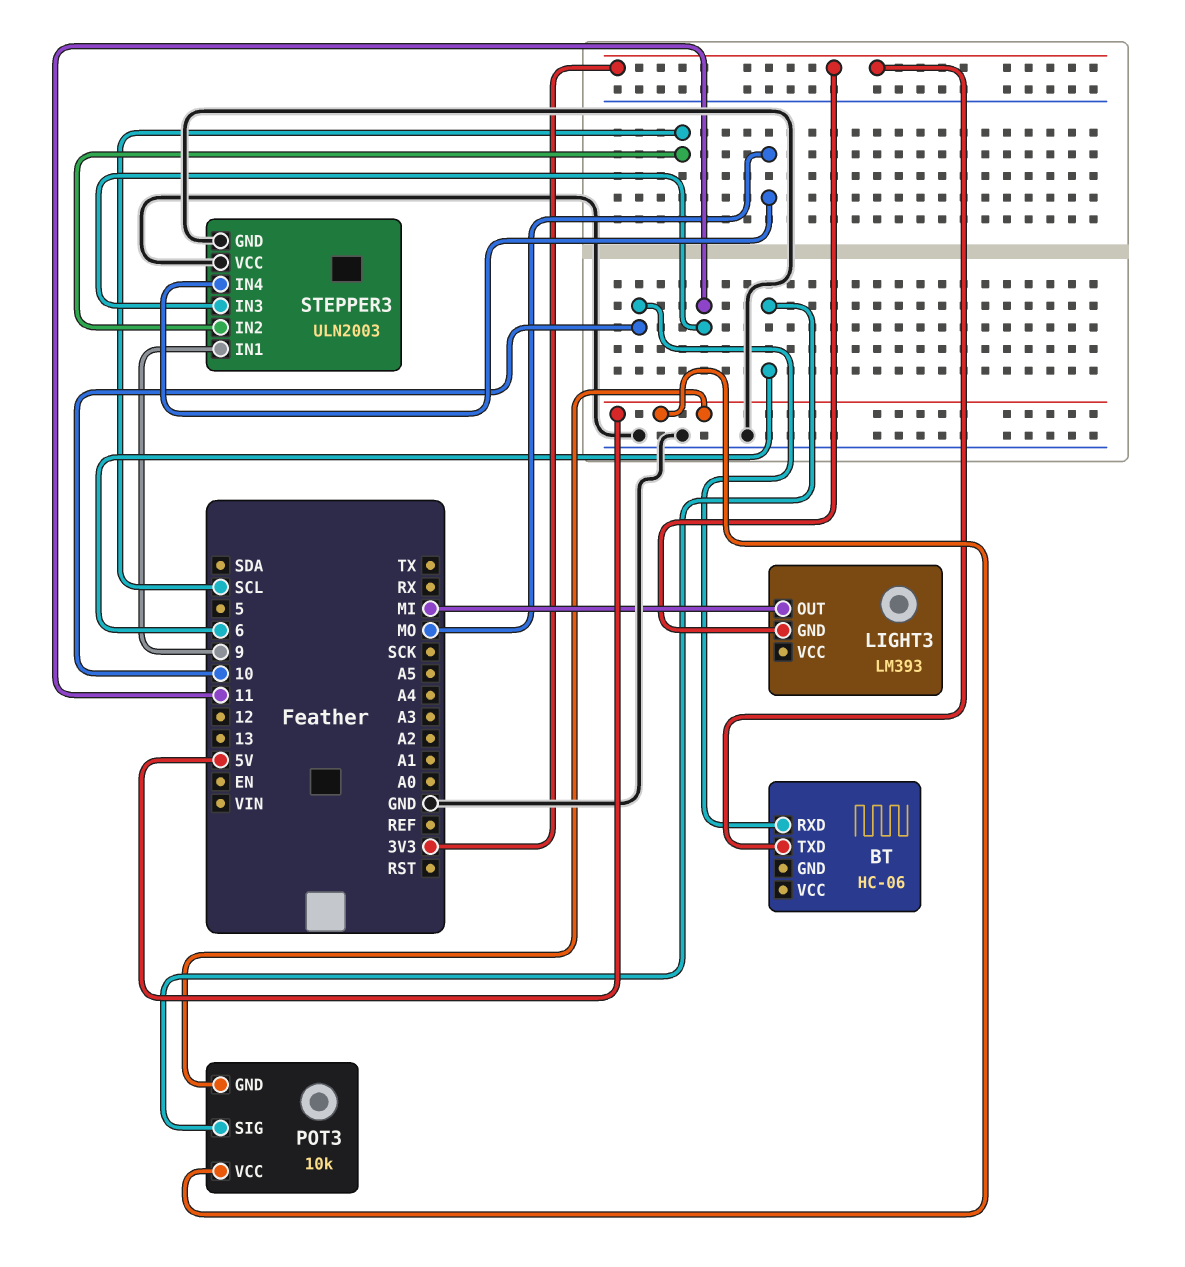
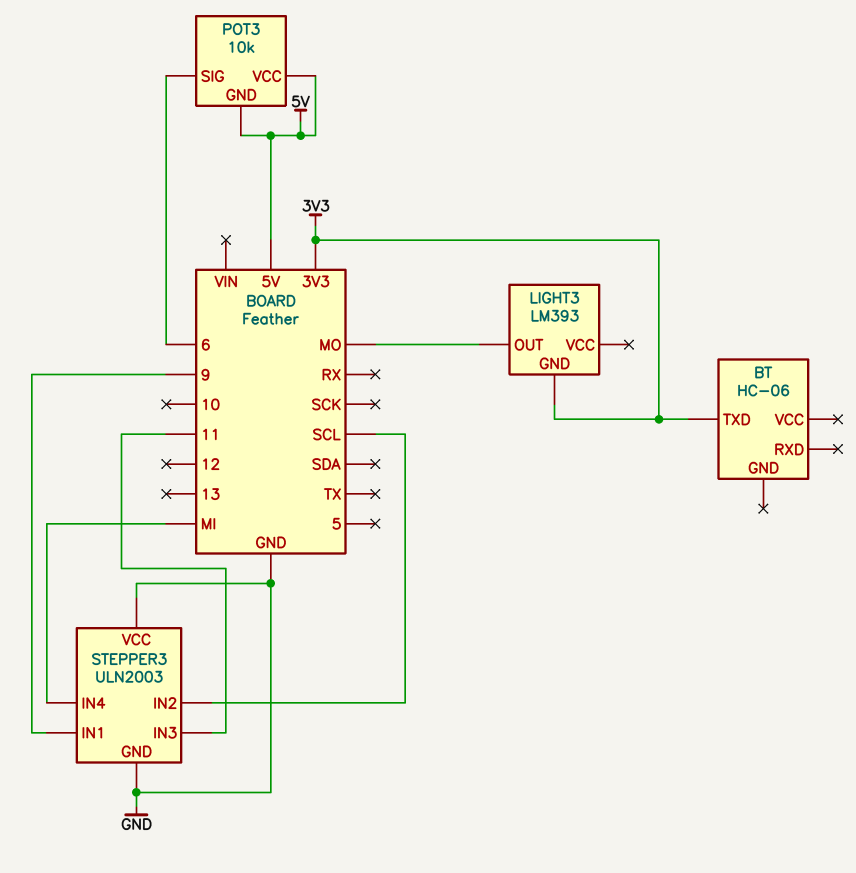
BT pin RXD: 10 -> none
LIGHT3 pin OUT: MI -> MO
STEPPER3 pin IN4: MO -> MI

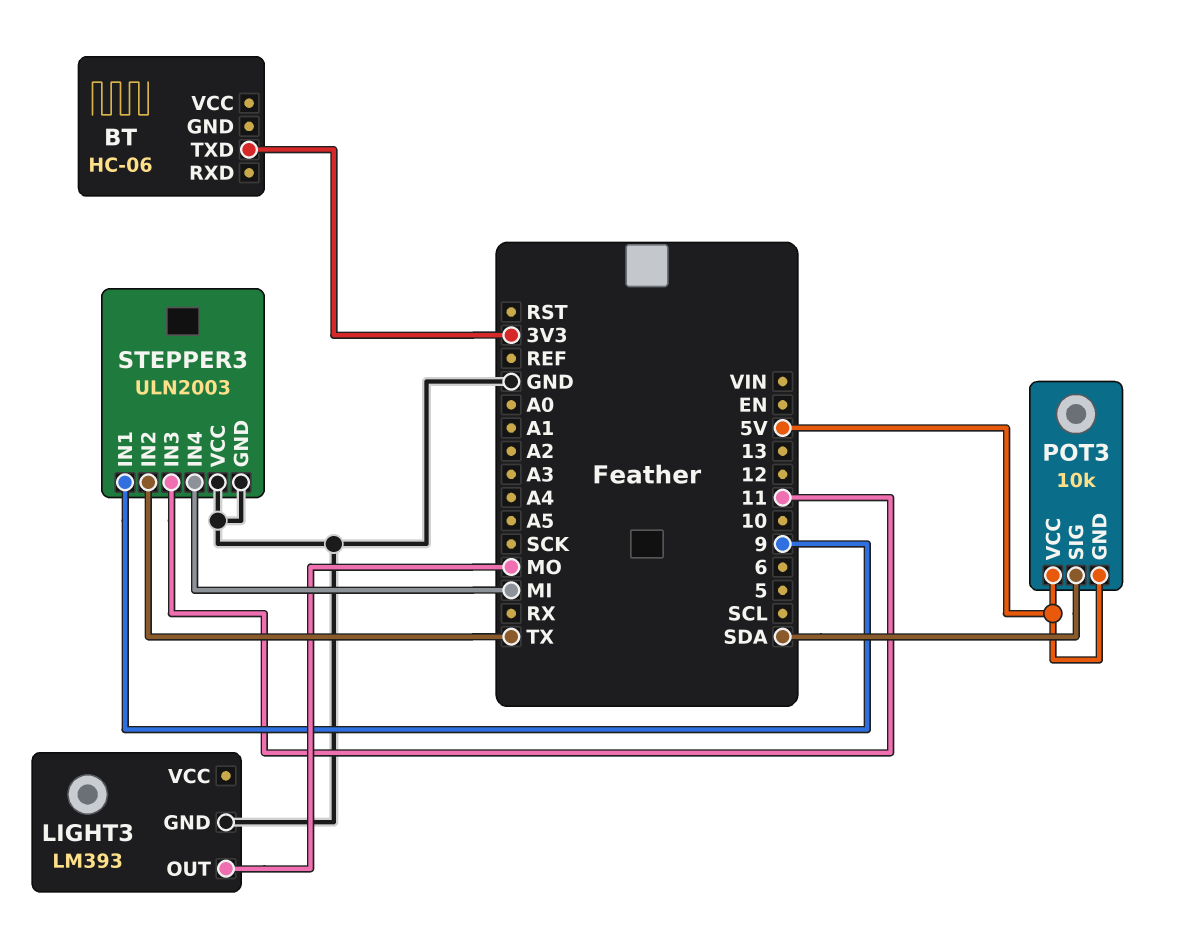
LIGHT3 pin GND: 3V3 -> GND
POT3 pin SIG: 6 -> SDA
STEPPER3 pin IN2: SCL -> TX

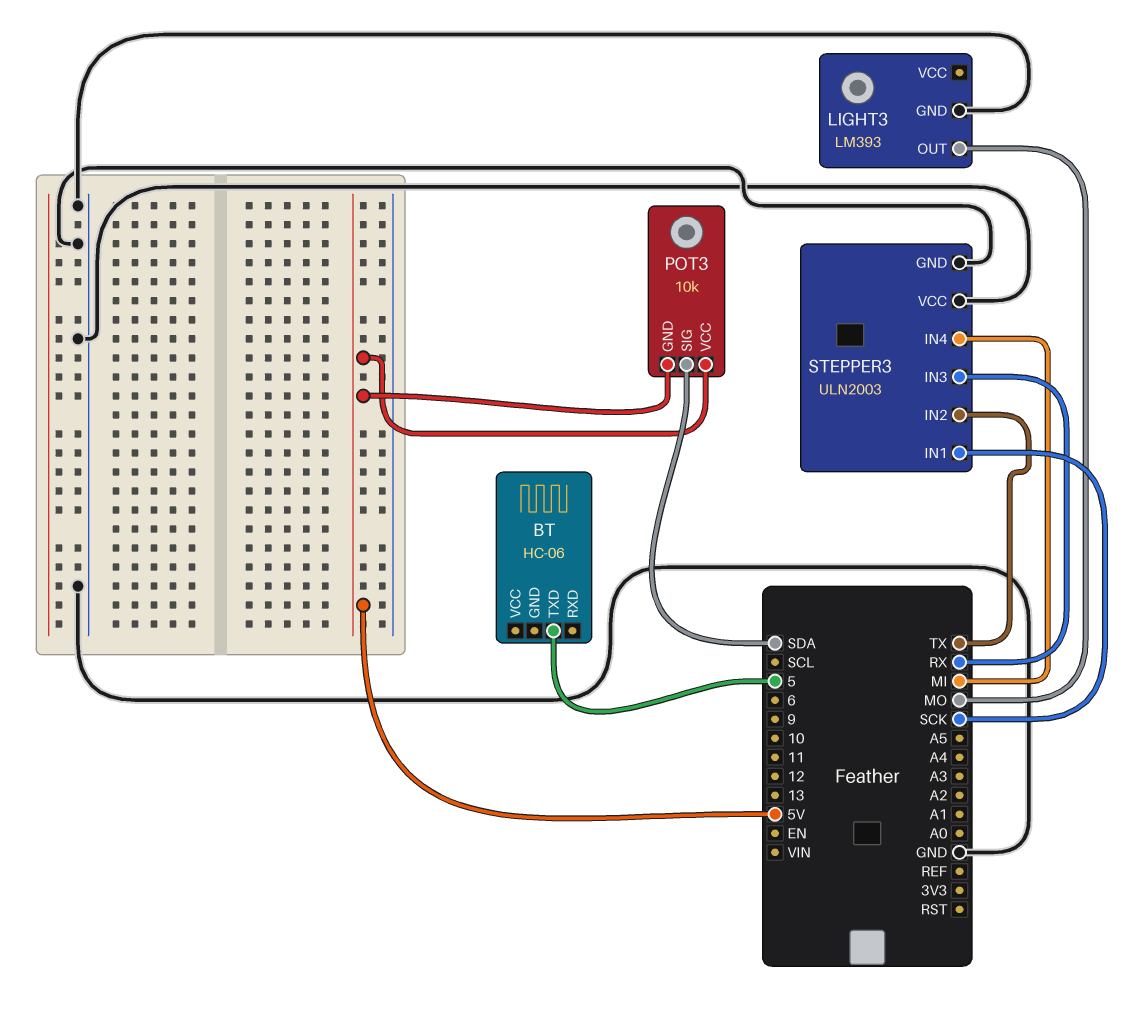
BT pin TXD: 3V3 -> 5
STEPPER3 pin IN1: 9 -> SCK
STEPPER3 pin IN3: 11 -> RX

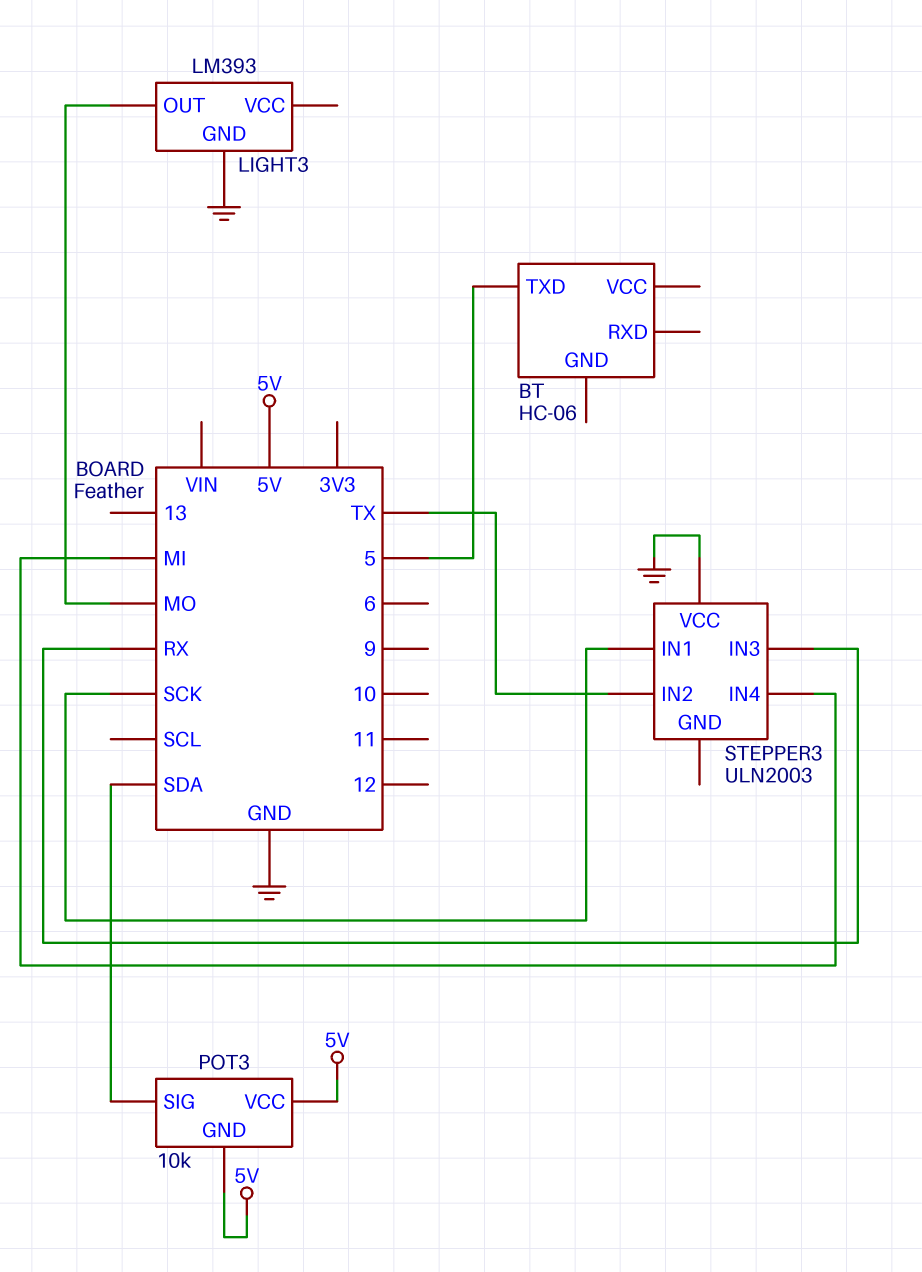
STEPPER3 pin GND: GND -> none

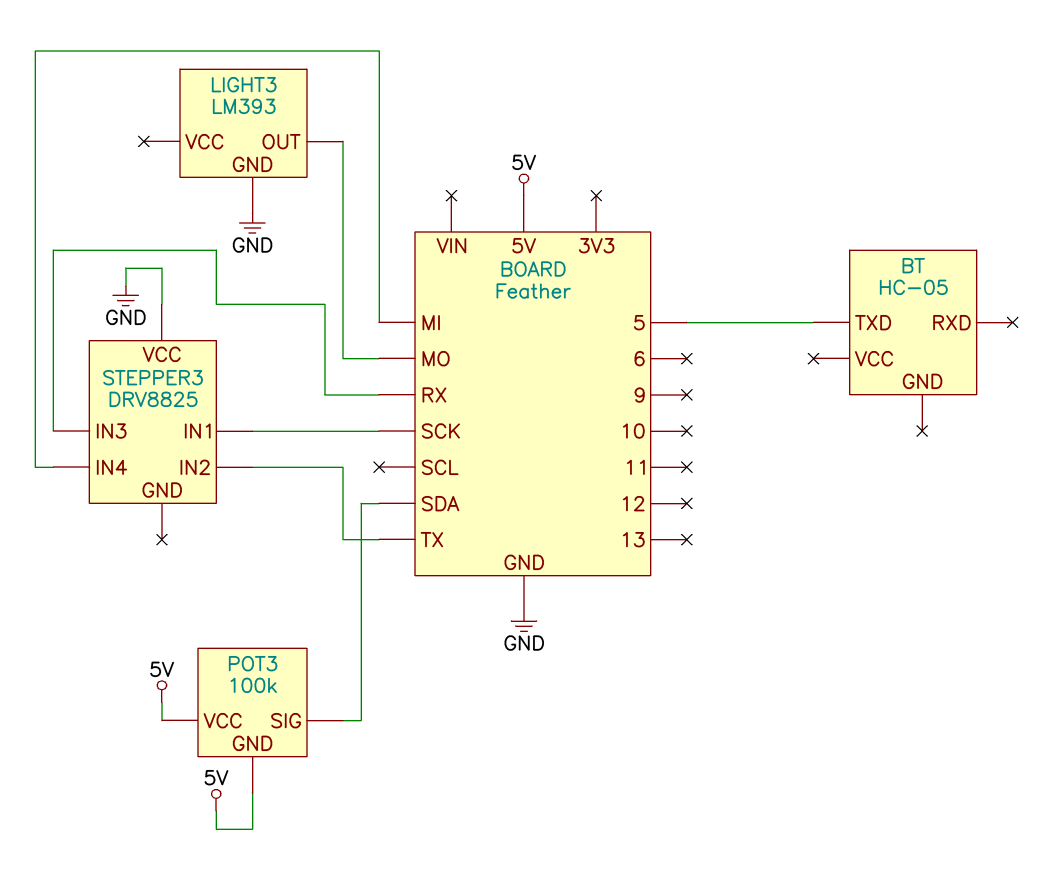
BT: HC-06 -> HC-05
POT3: 10k -> 100k
STEPPER3: ULN2003 -> DRV8825

